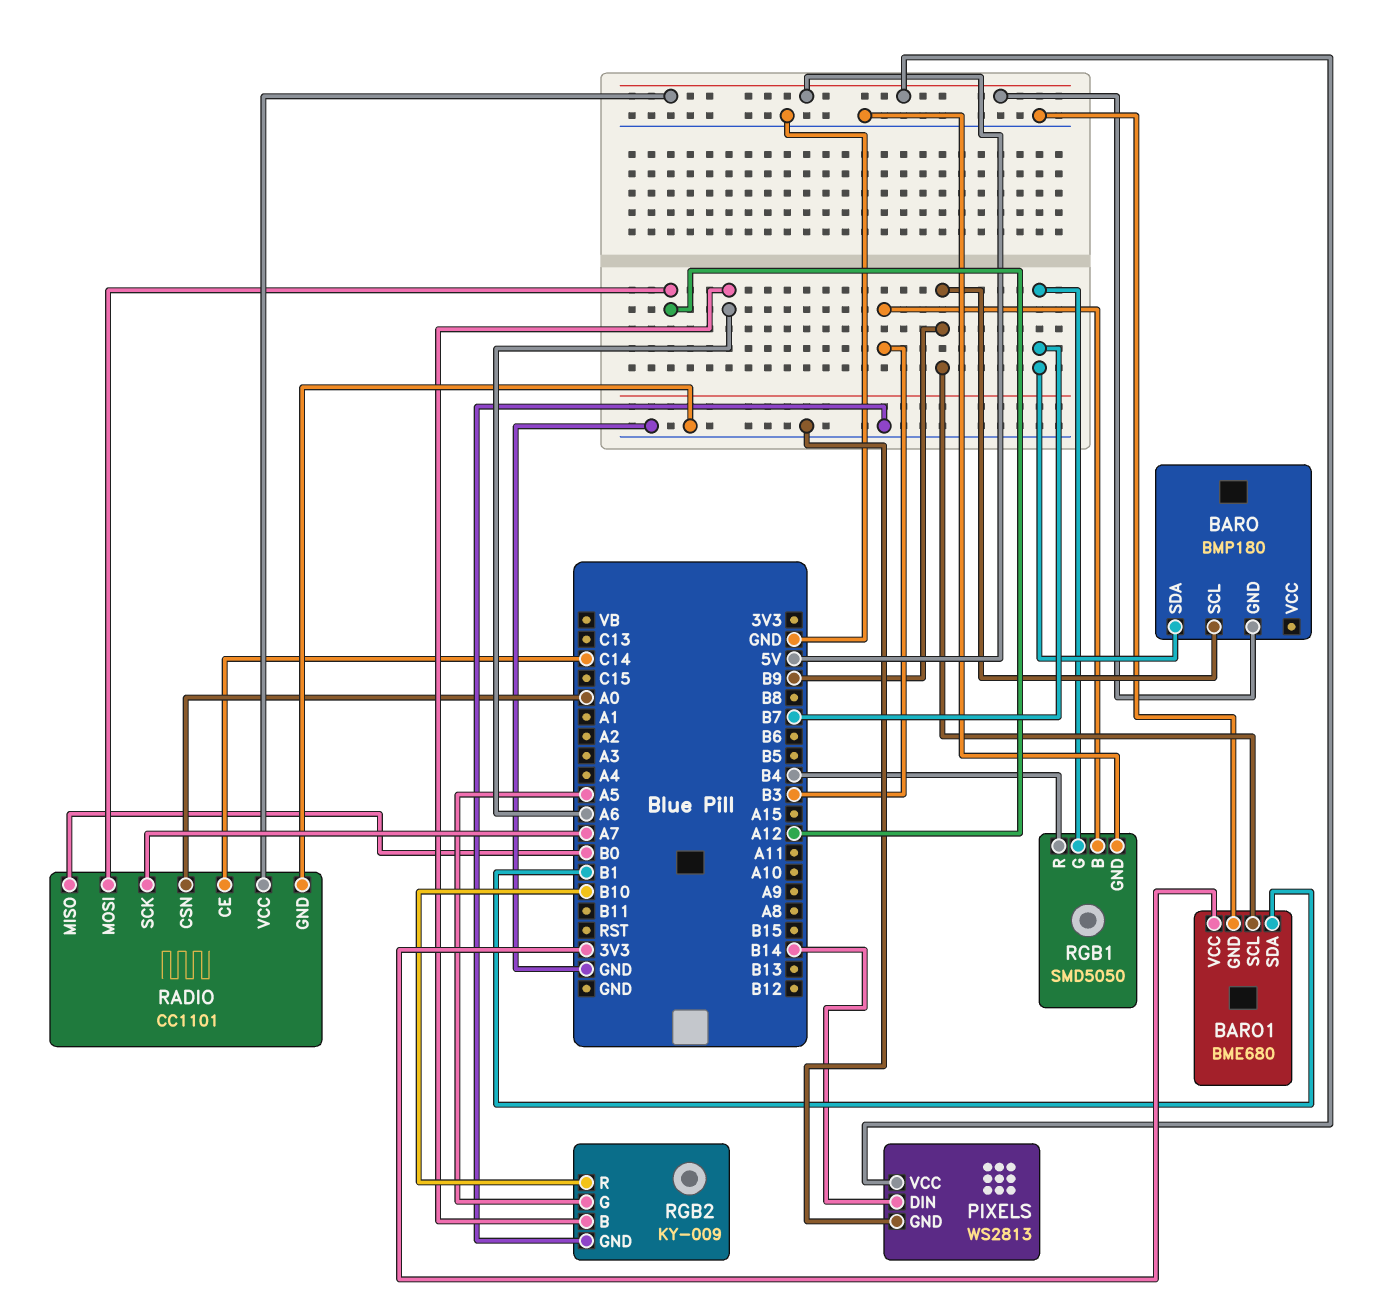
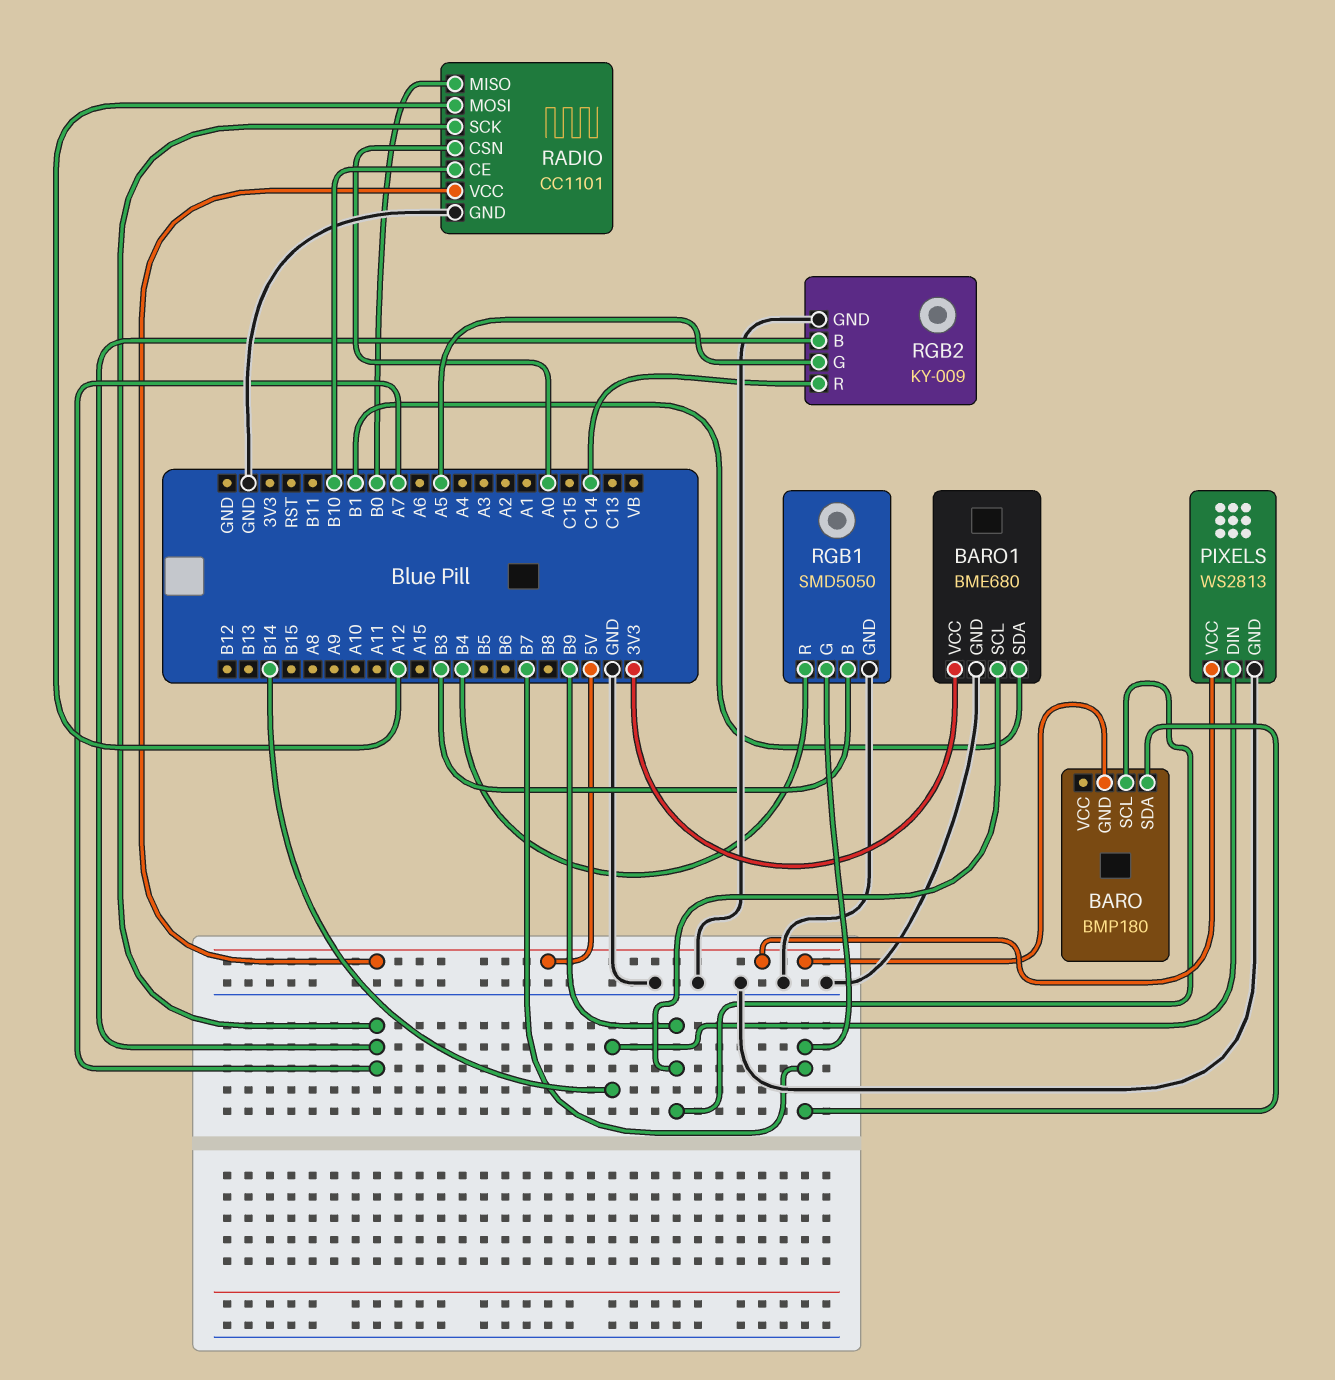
RADIO pin CE: C14 -> B10
RGB2 pin B: A6 -> A7
RGB2 pin R: B10 -> C14

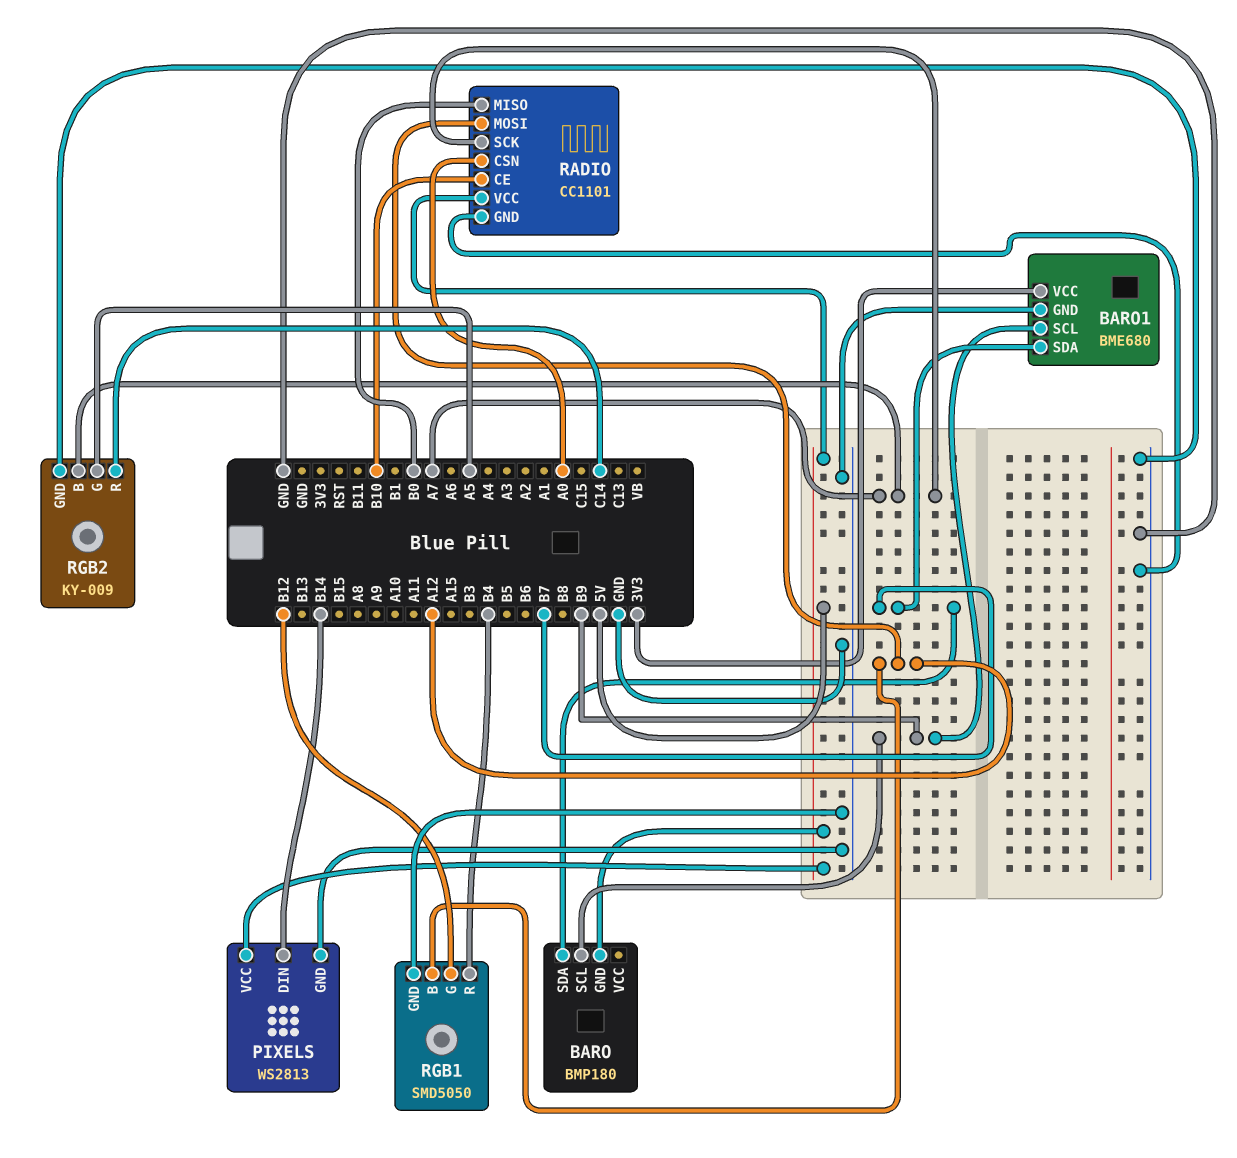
BARO1 pin SDA: B1 -> B7
RGB1 pin B: B3 -> A12
RGB1 pin G: B7 -> B12

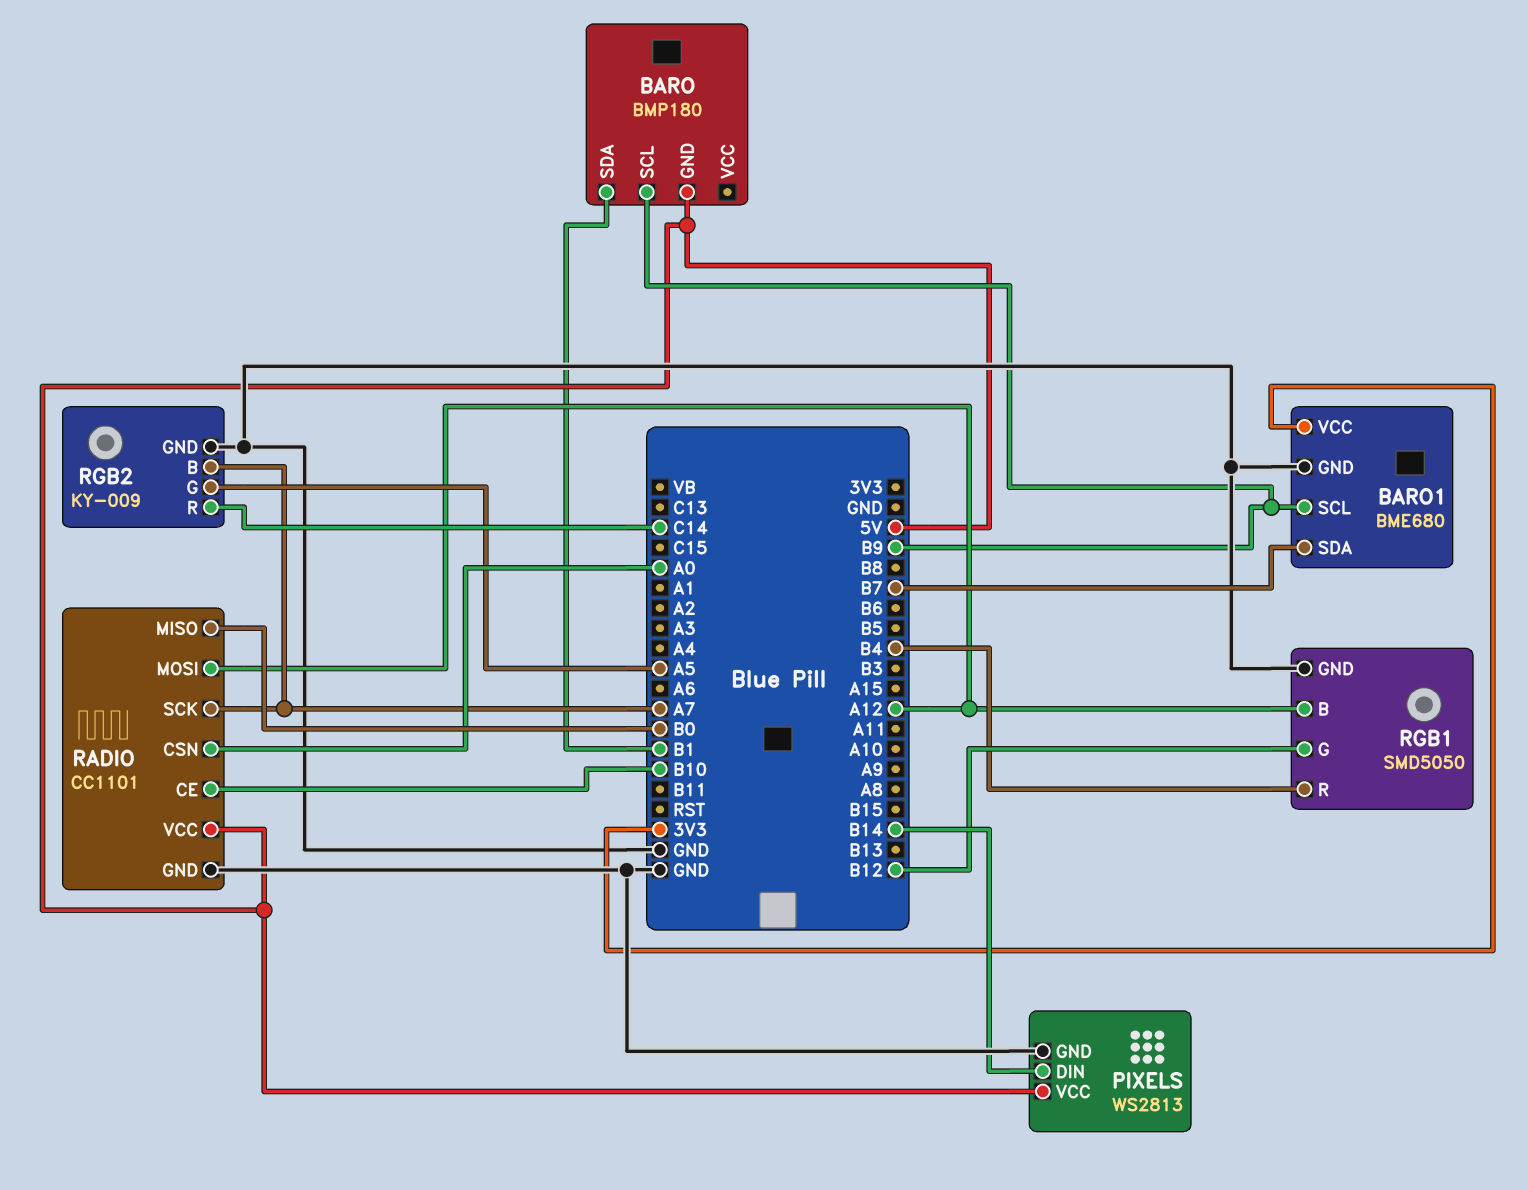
BARO pin SDA: B7 -> B1

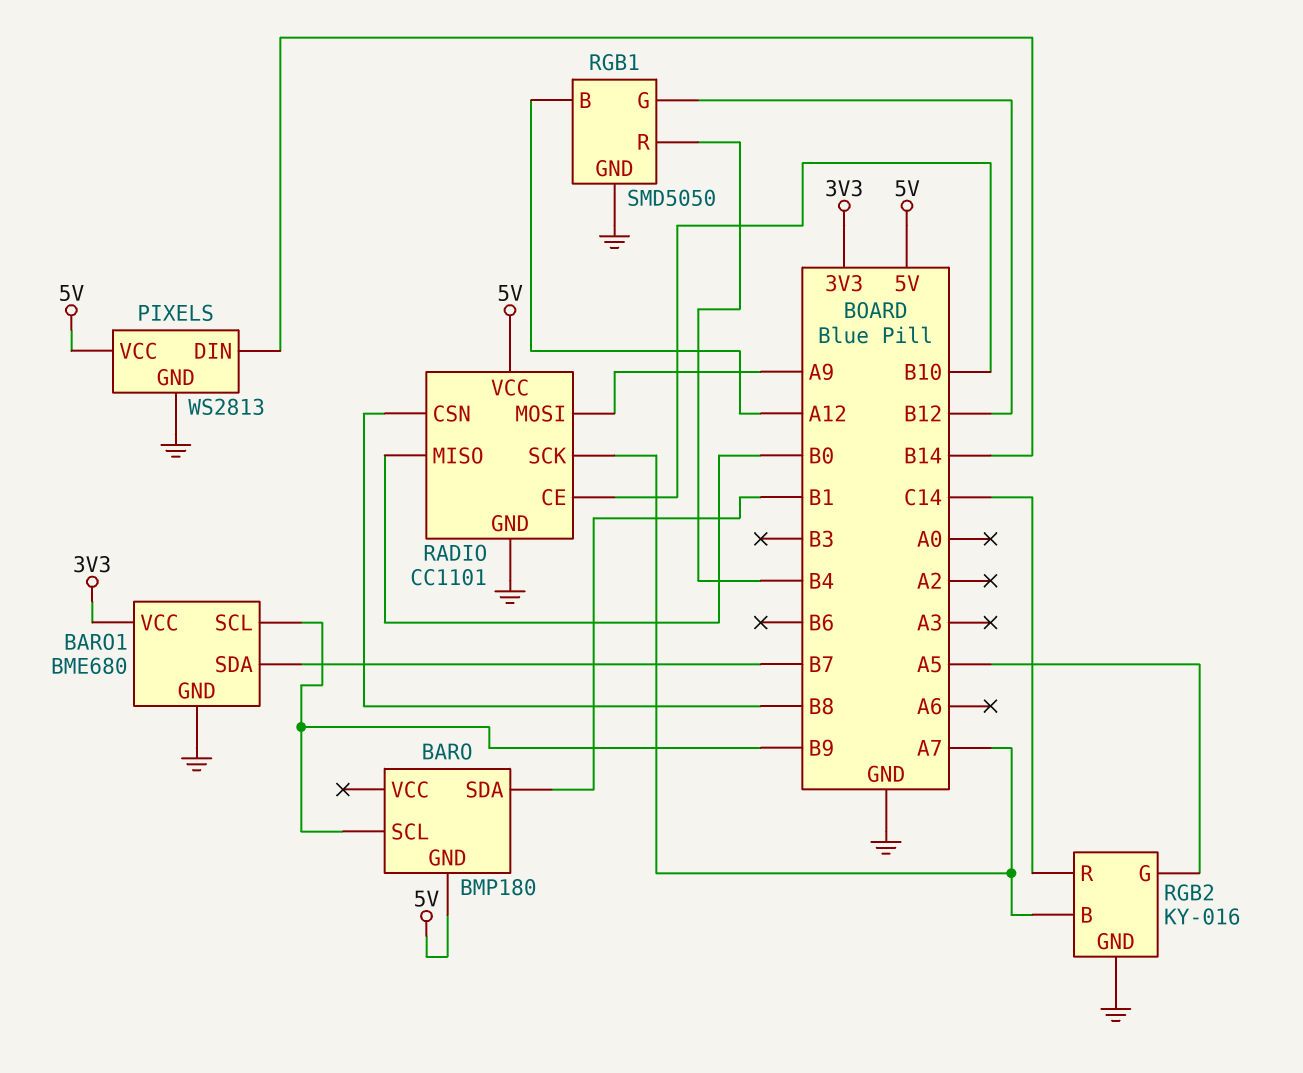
RADIO pin CSN: A0 -> B8
RADIO pin MOSI: A12 -> A9
RGB2: KY-009 -> KY-016

